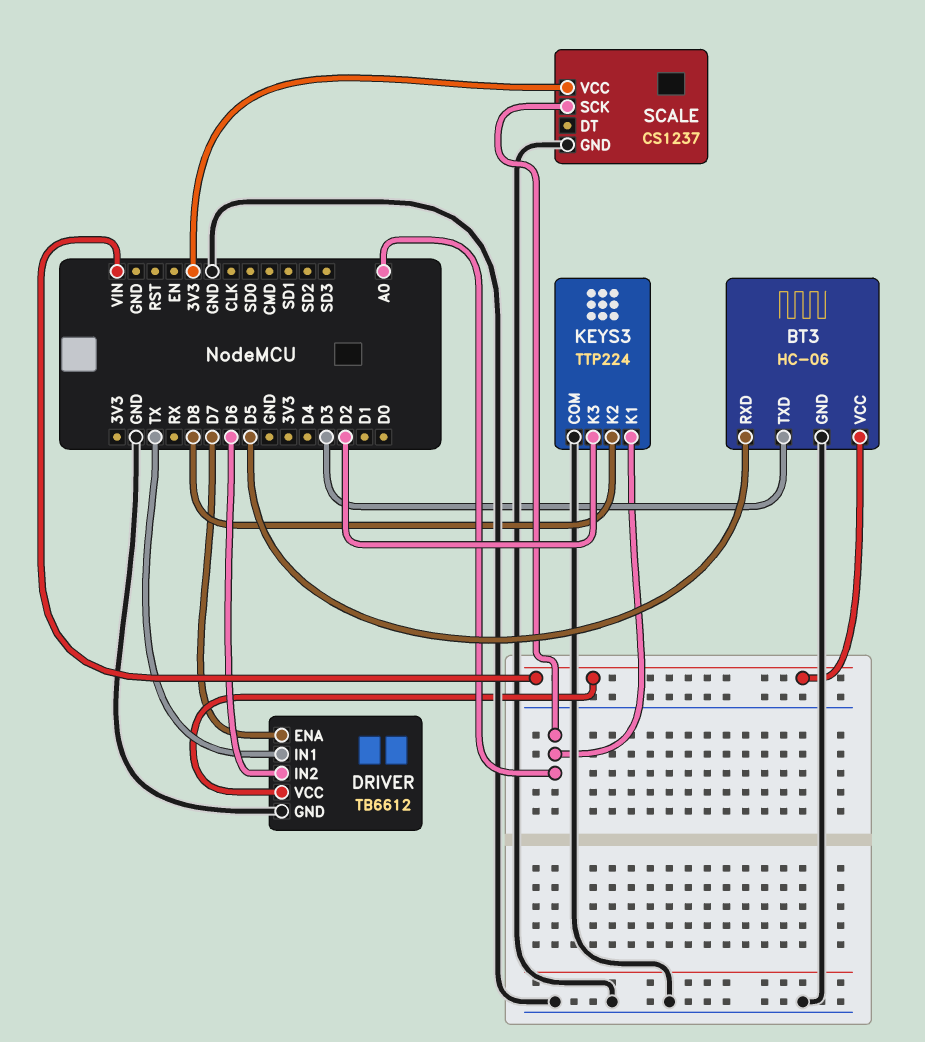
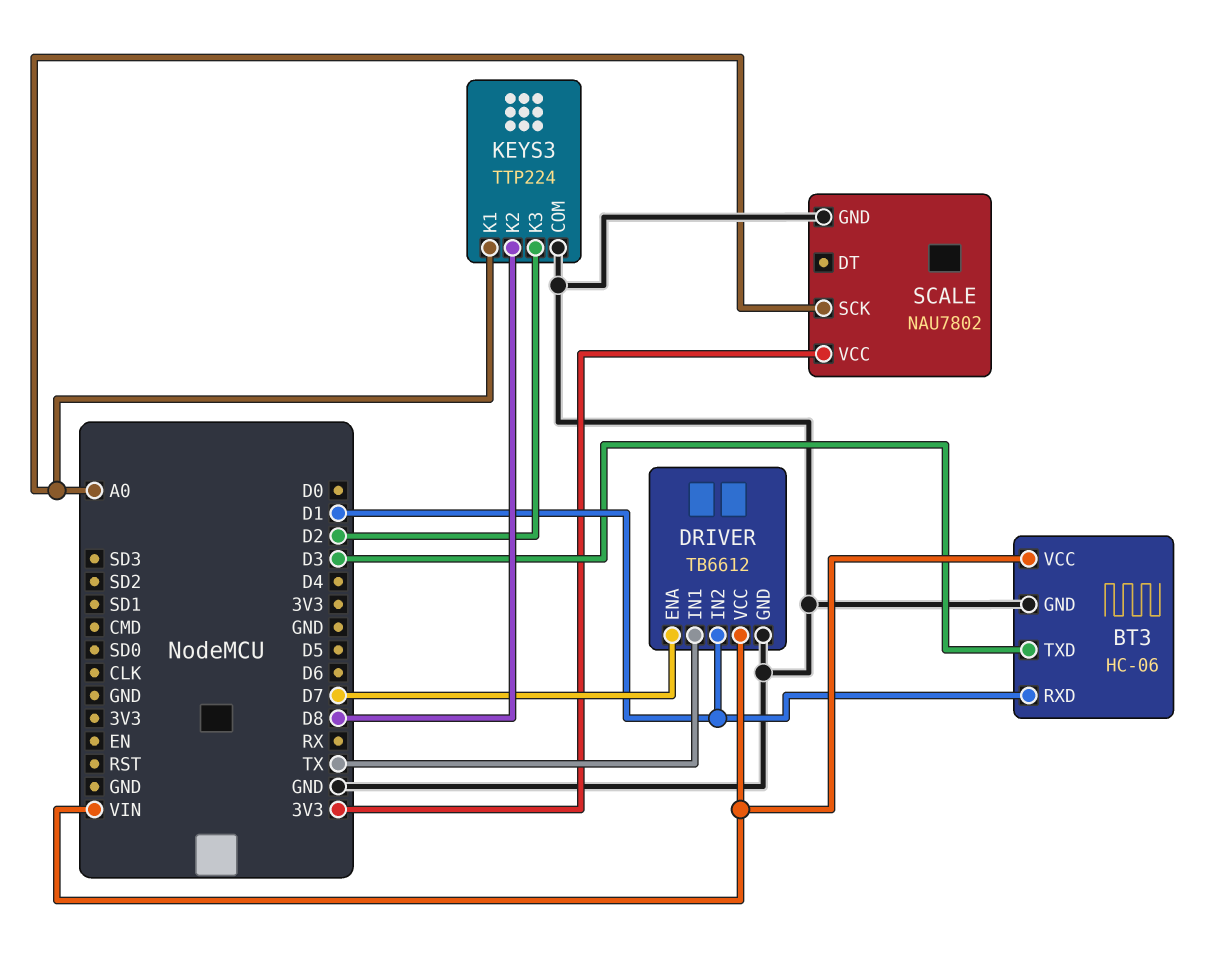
BT3 pin RXD: D5 -> D1
DRIVER pin IN2: D6 -> D1
SCALE: CS1237 -> NAU7802

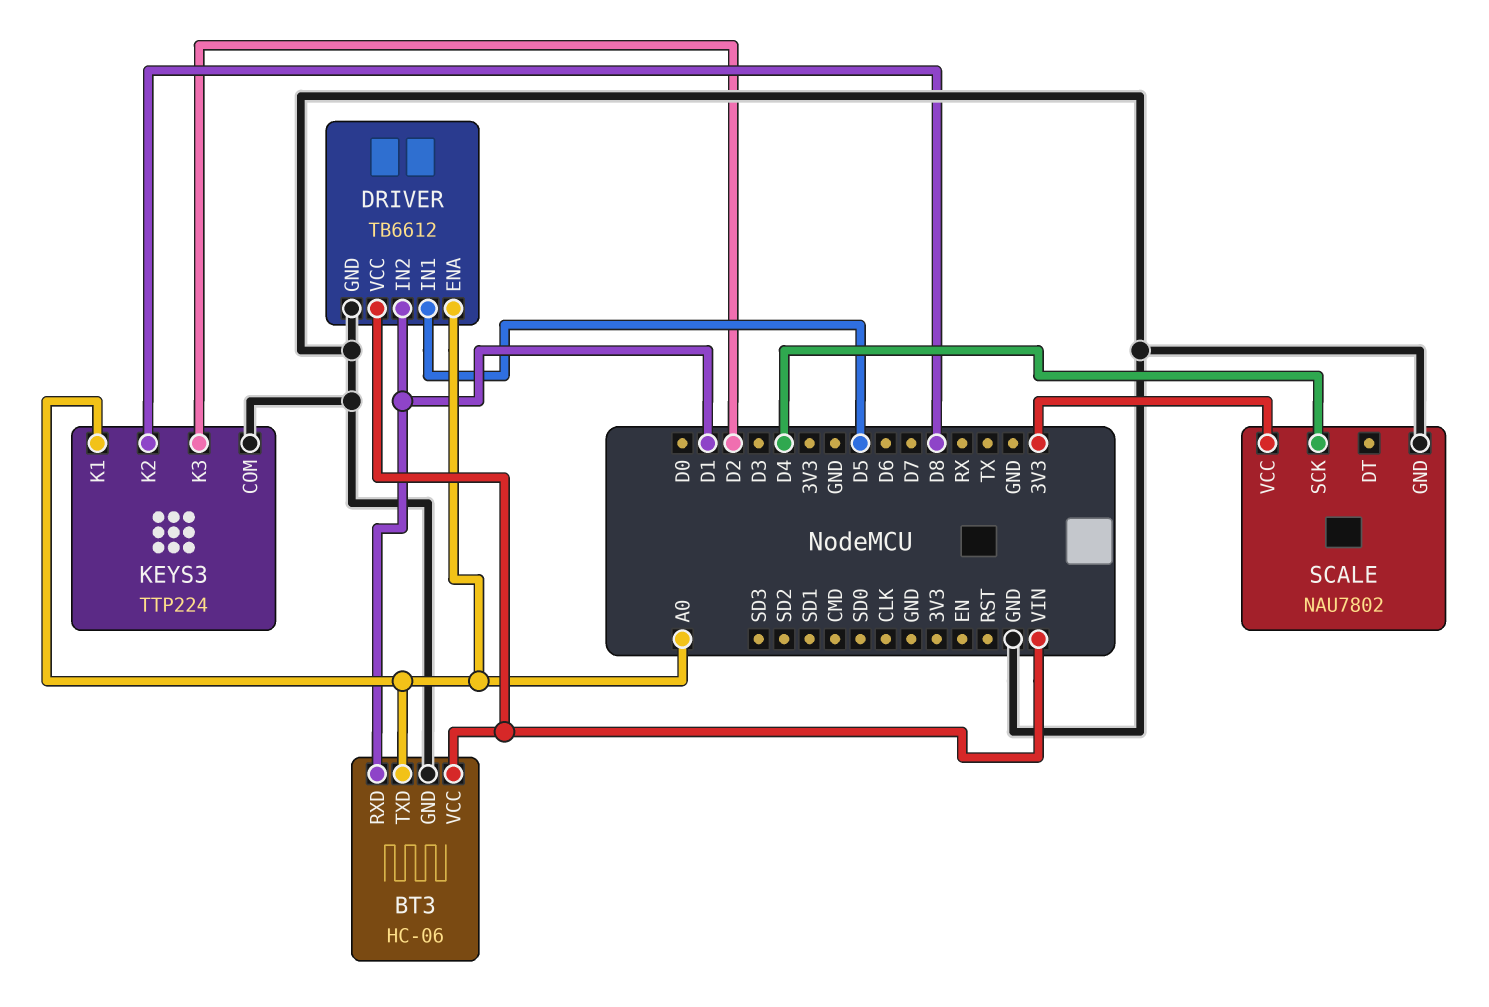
BT3 pin TXD: D3 -> A0
DRIVER pin ENA: D7 -> A0
DRIVER pin IN1: TX -> D5
SCALE pin SCK: A0 -> D4

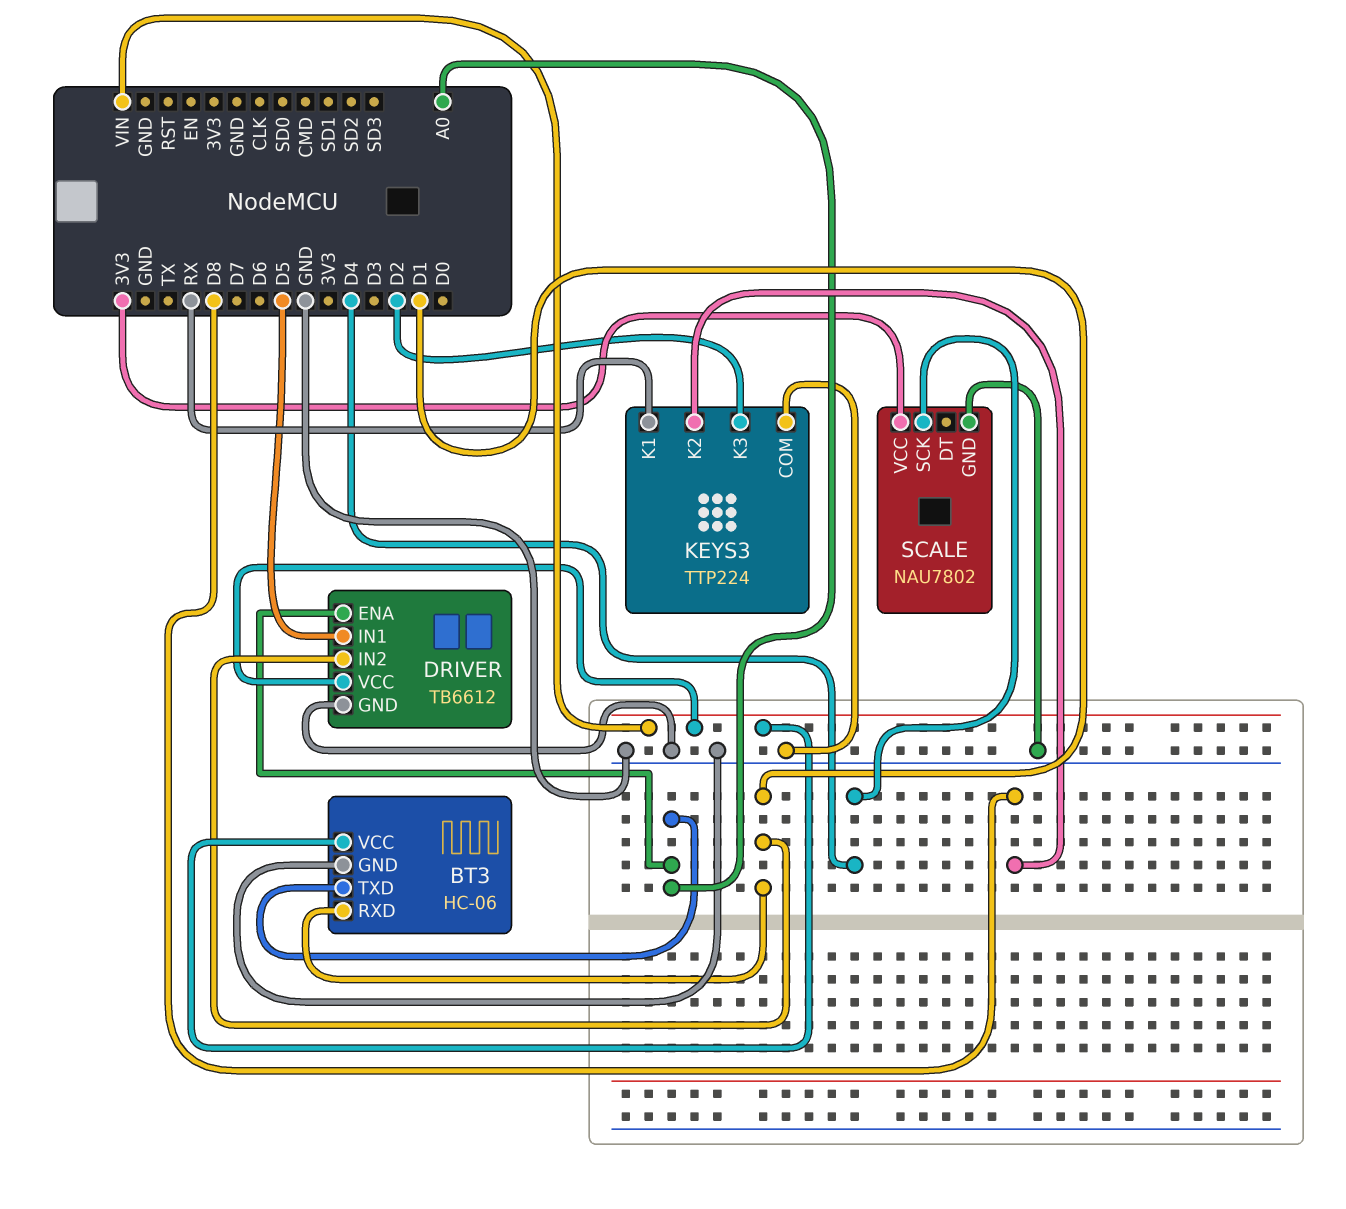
KEYS3 pin K1: A0 -> RX

